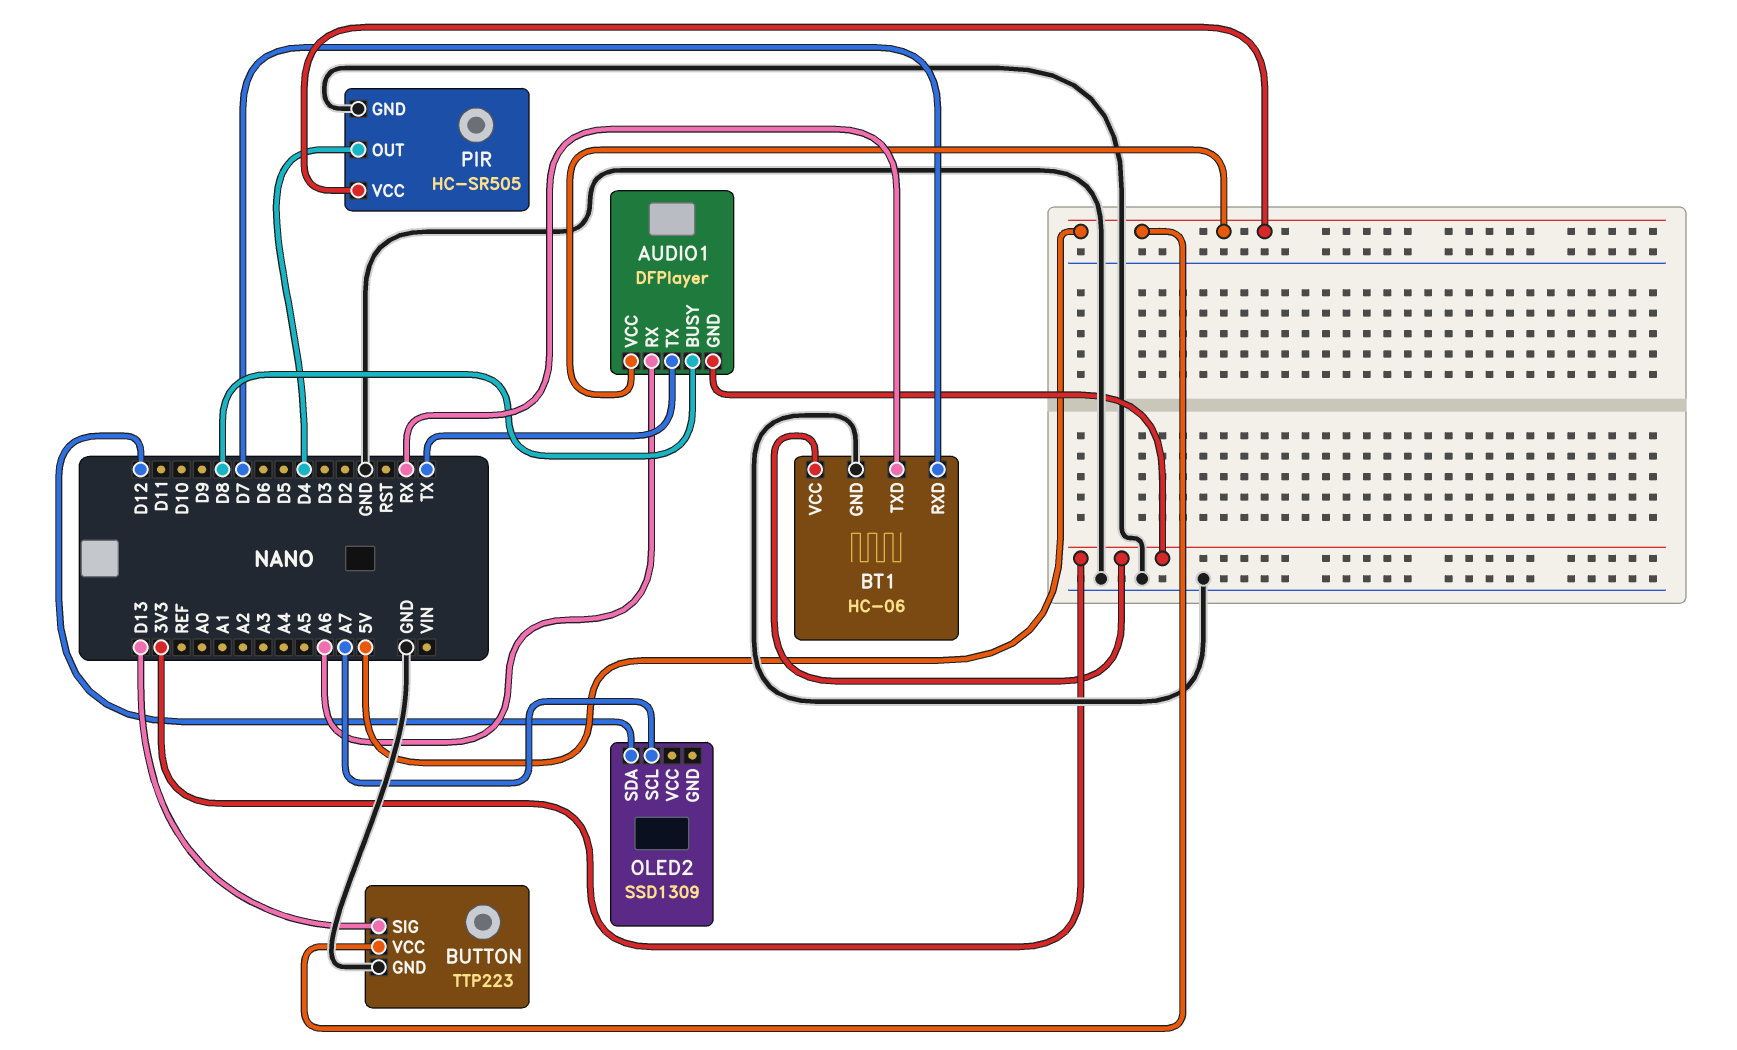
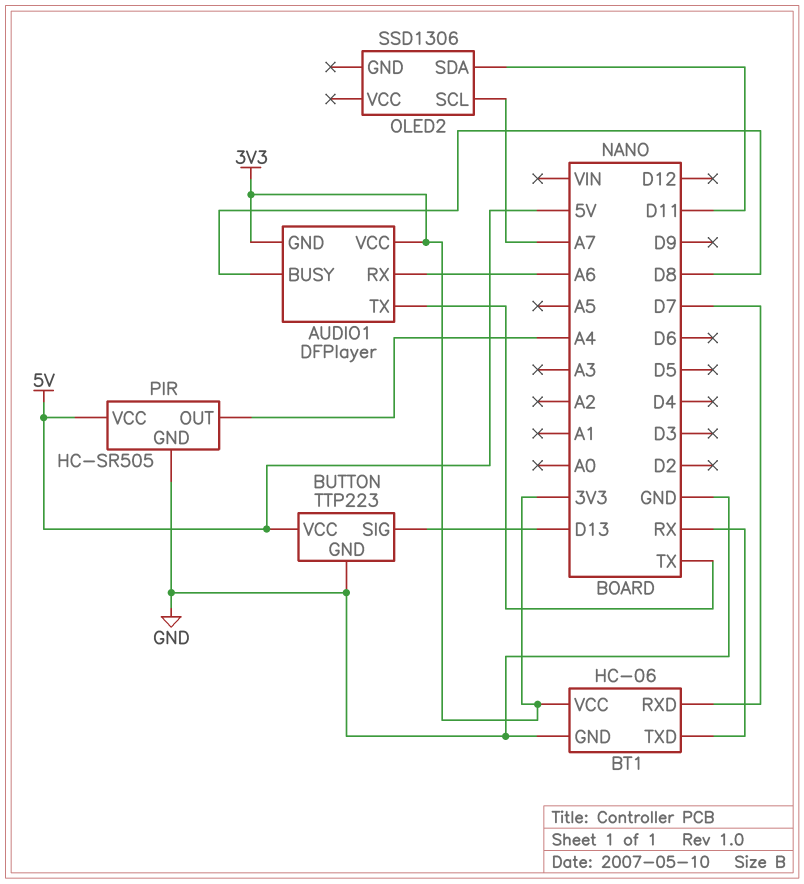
AUDIO1 pin VCC: 5V -> 3V3
OLED2: SSD1309 -> SSD1306
OLED2 pin SDA: D12 -> D11
PIR pin OUT: D4 -> A4

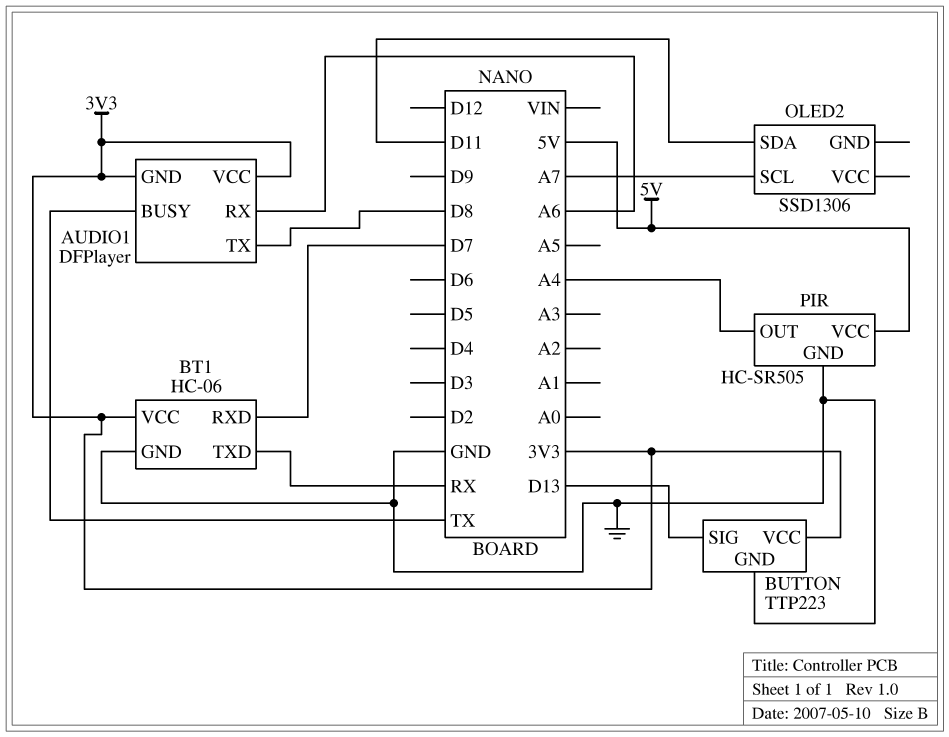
AUDIO1 pin BUSY: D8 -> TX
AUDIO1 pin TX: TX -> D8
BUTTON pin VCC: 5V -> 3V3

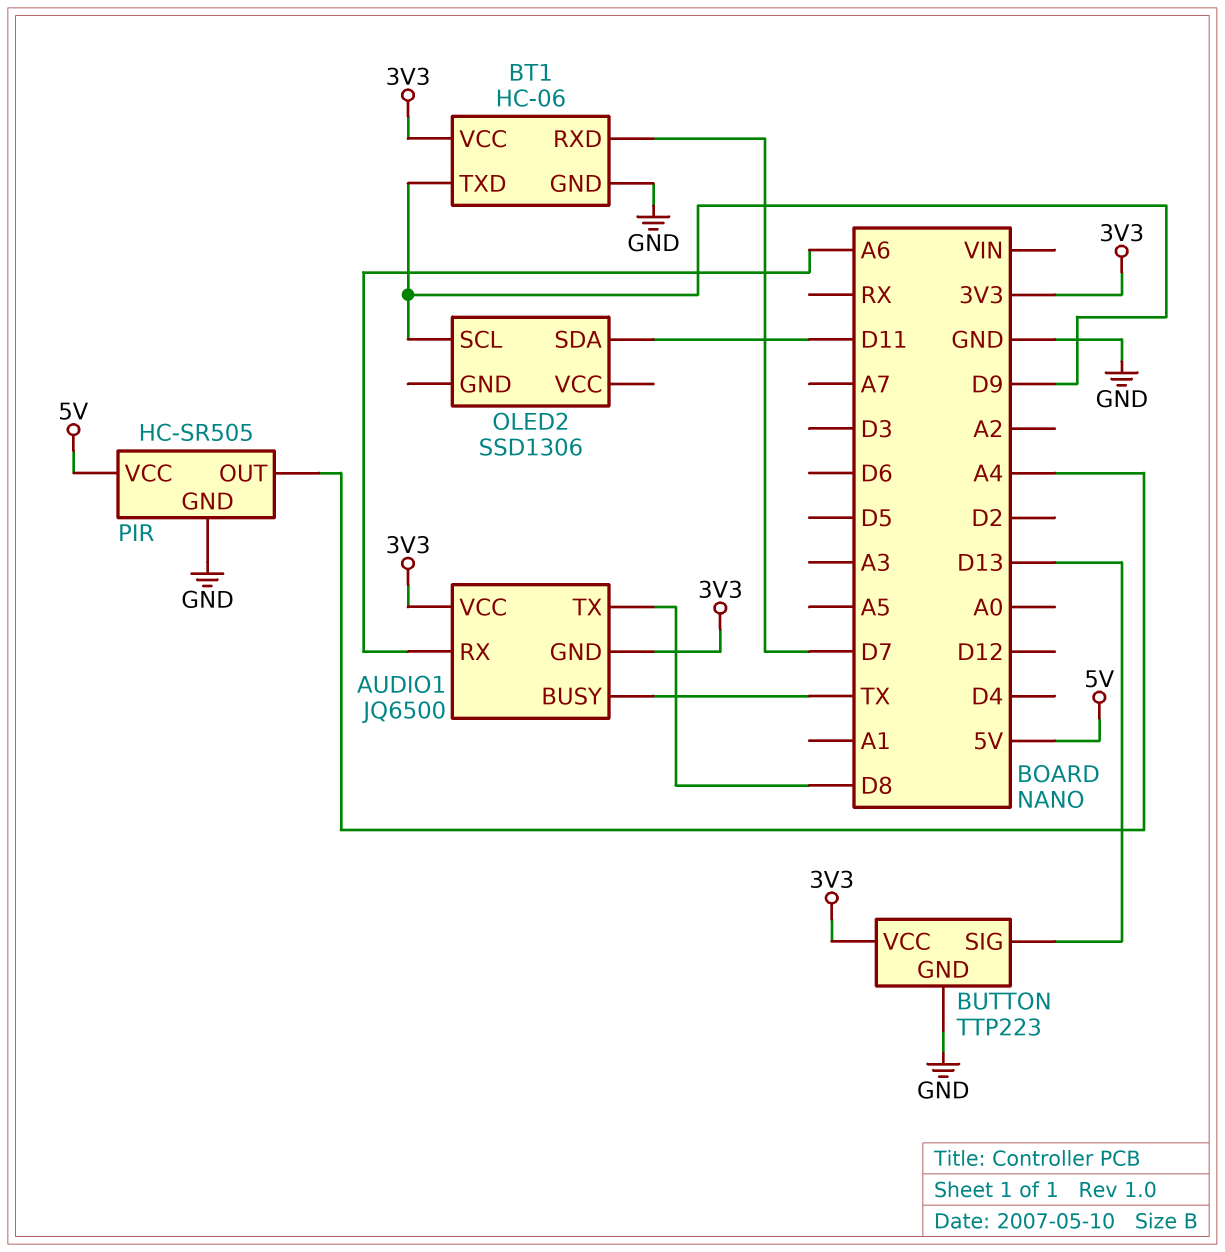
AUDIO1: DFPlayer -> JQ6500
BT1 pin TXD: RX -> D9
OLED2 pin SCL: A7 -> D9

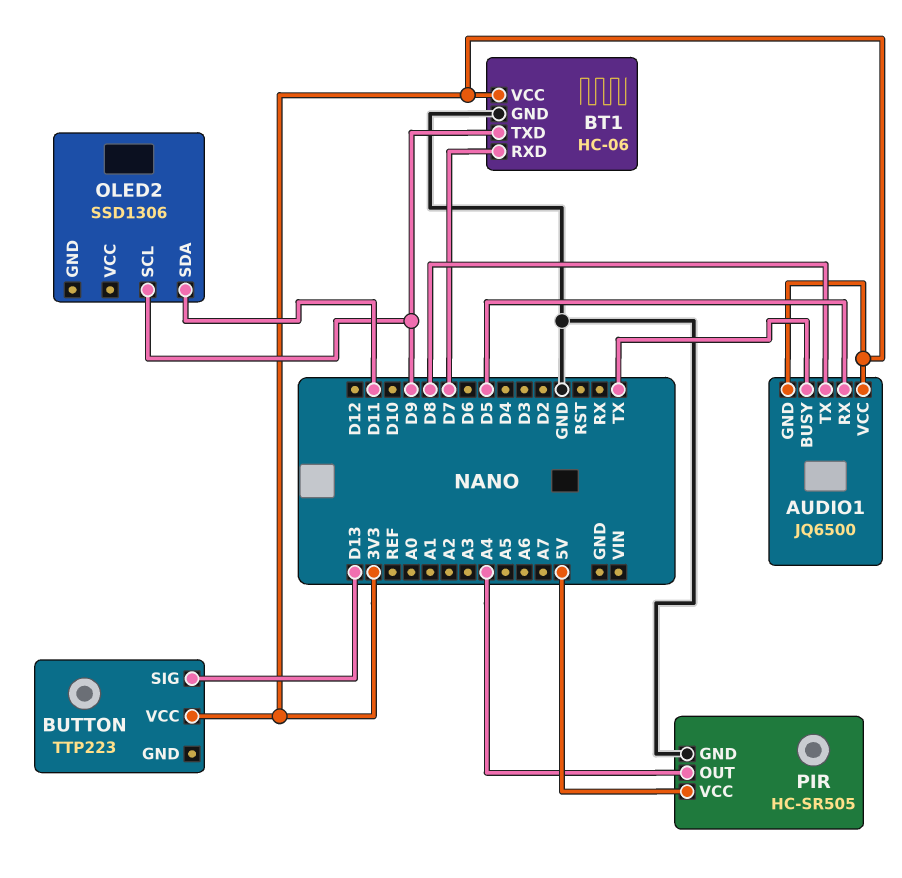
AUDIO1 pin RX: A6 -> D5
BUTTON pin GND: GND -> none

